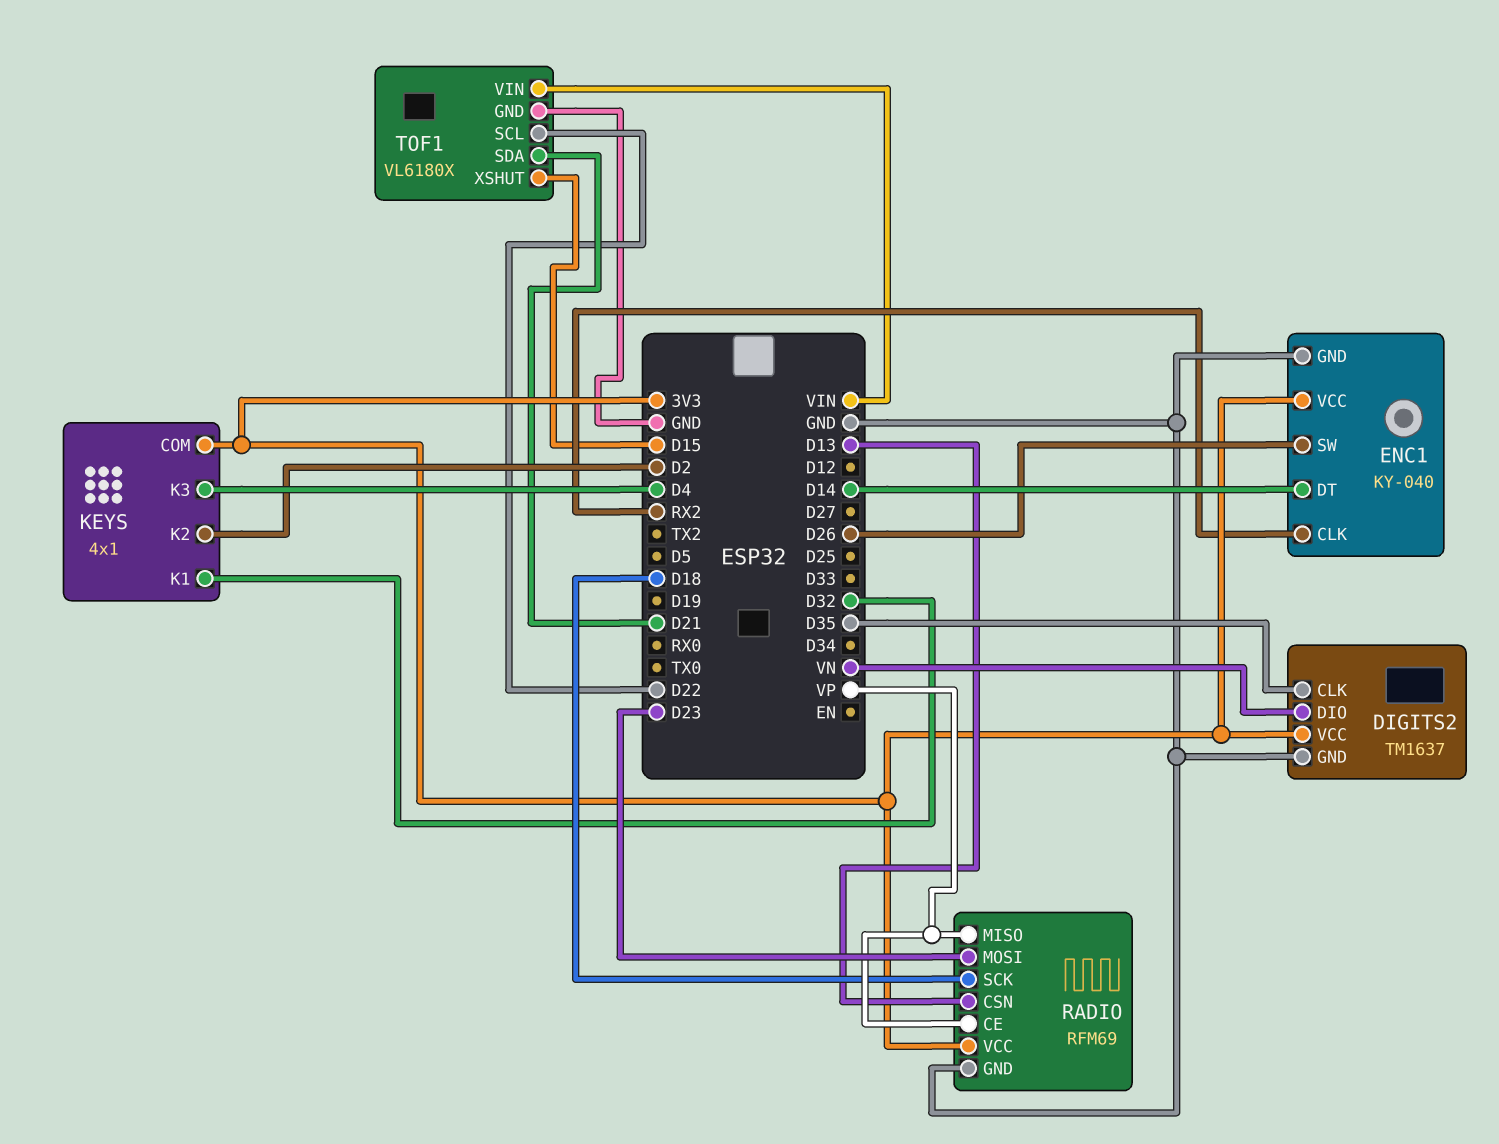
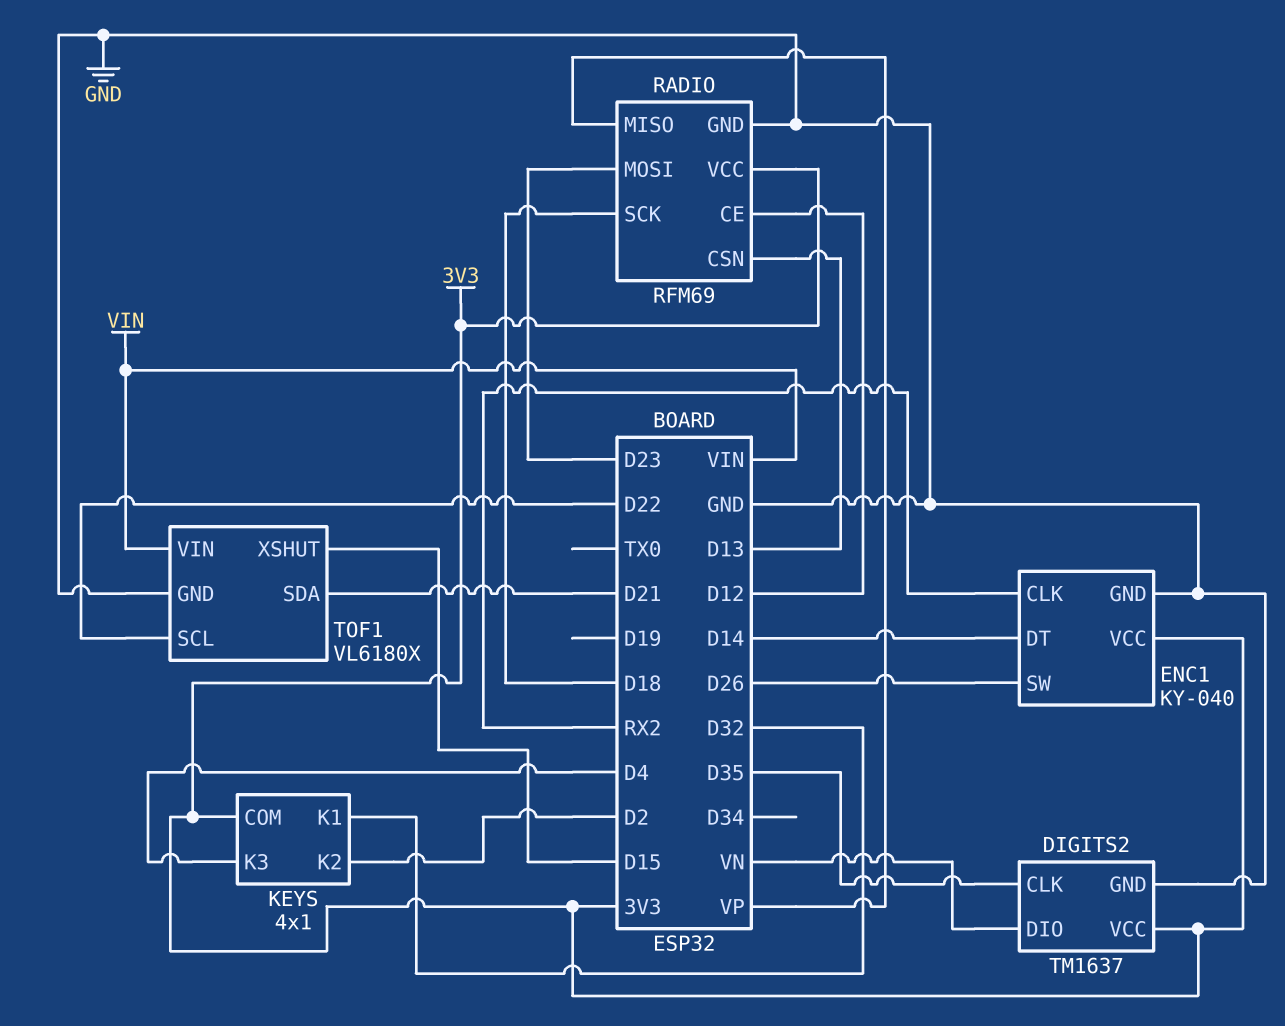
RADIO pin CE: VP -> D12

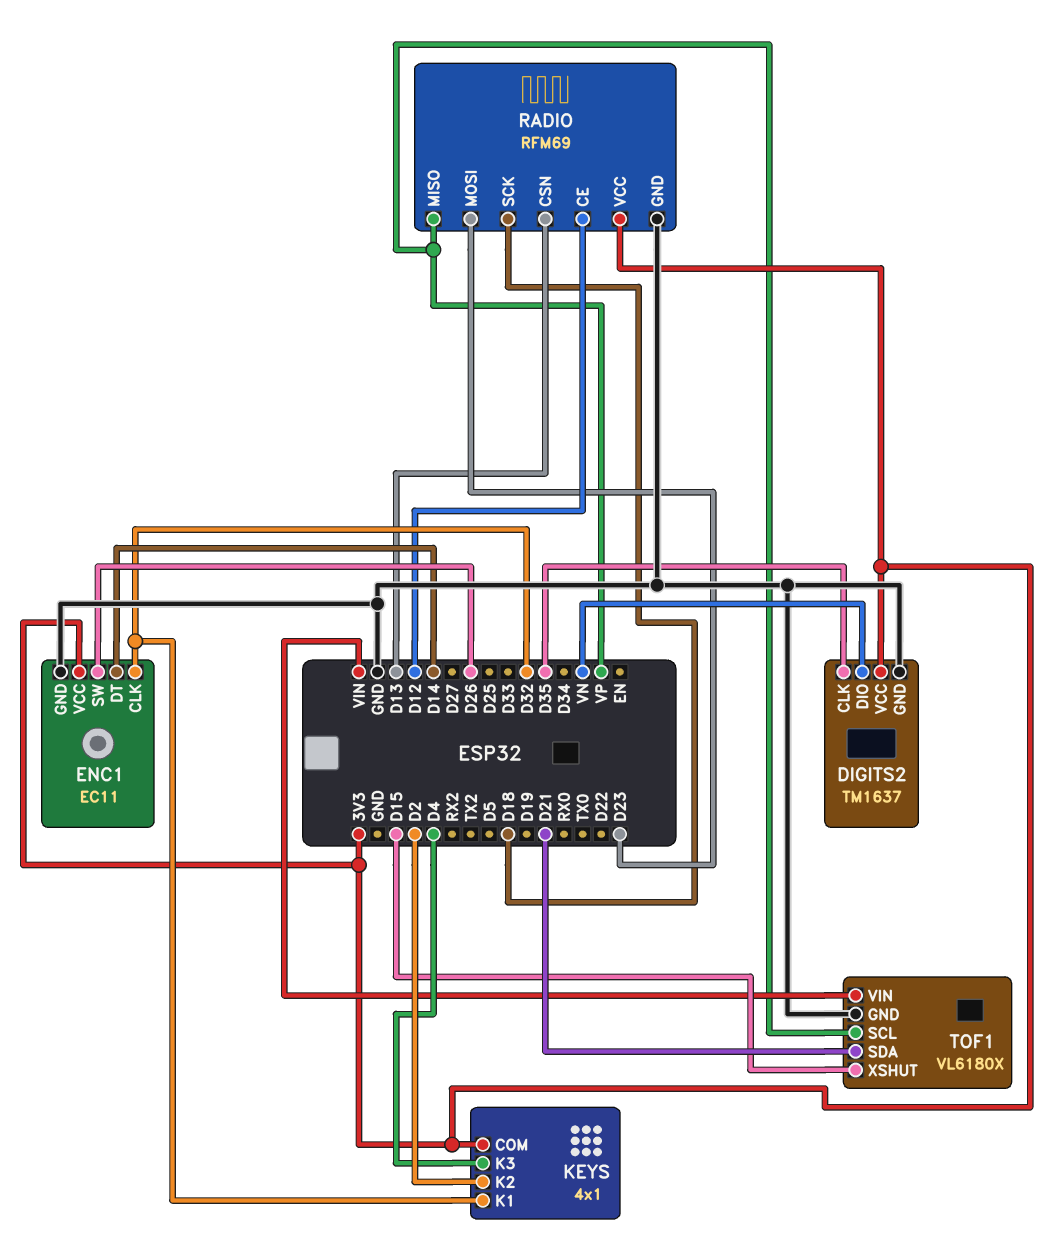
ENC1: KY-040 -> EC11
ENC1 pin CLK: RX2 -> D32
TOF1 pin SCL: D22 -> VP

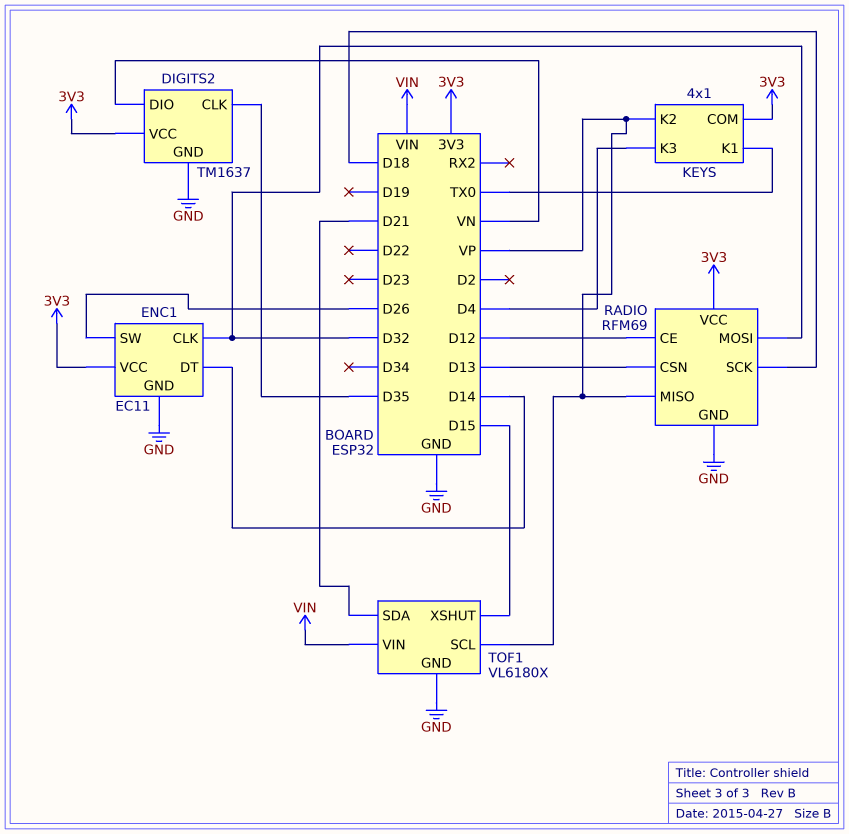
KEYS pin K1: D32 -> TX0
KEYS pin K2: D2 -> VP
RADIO pin MOSI: D23 -> D32

